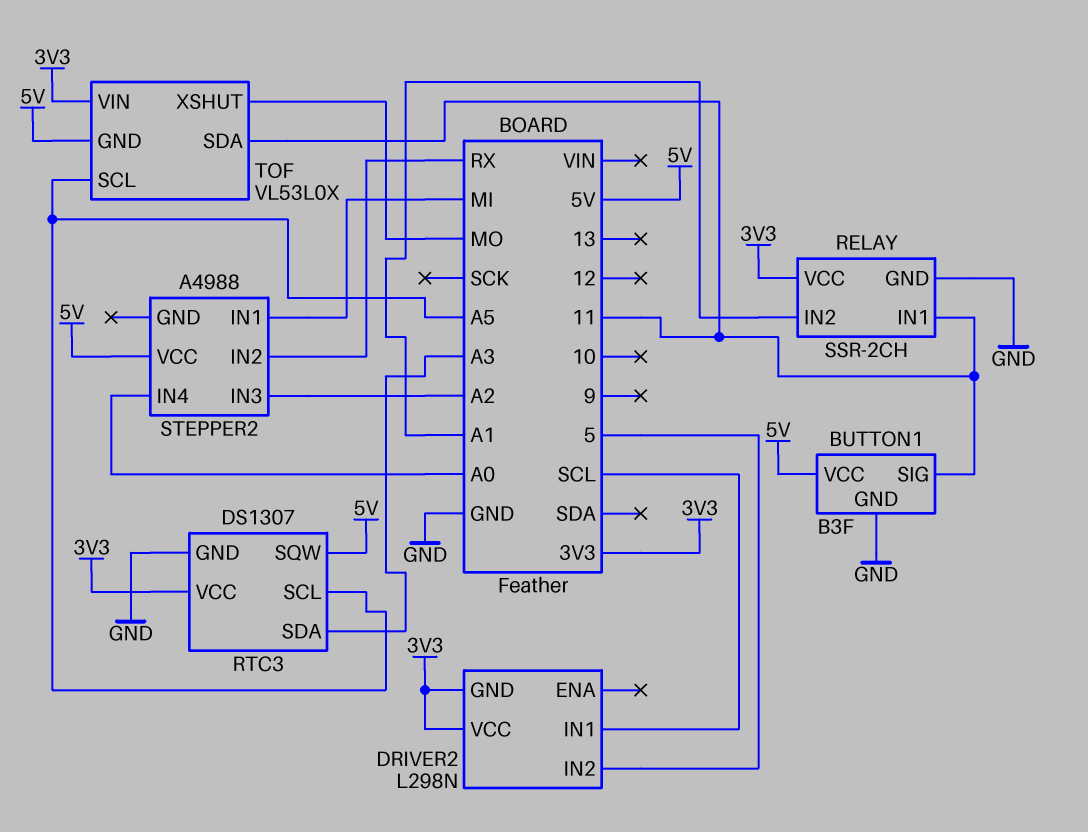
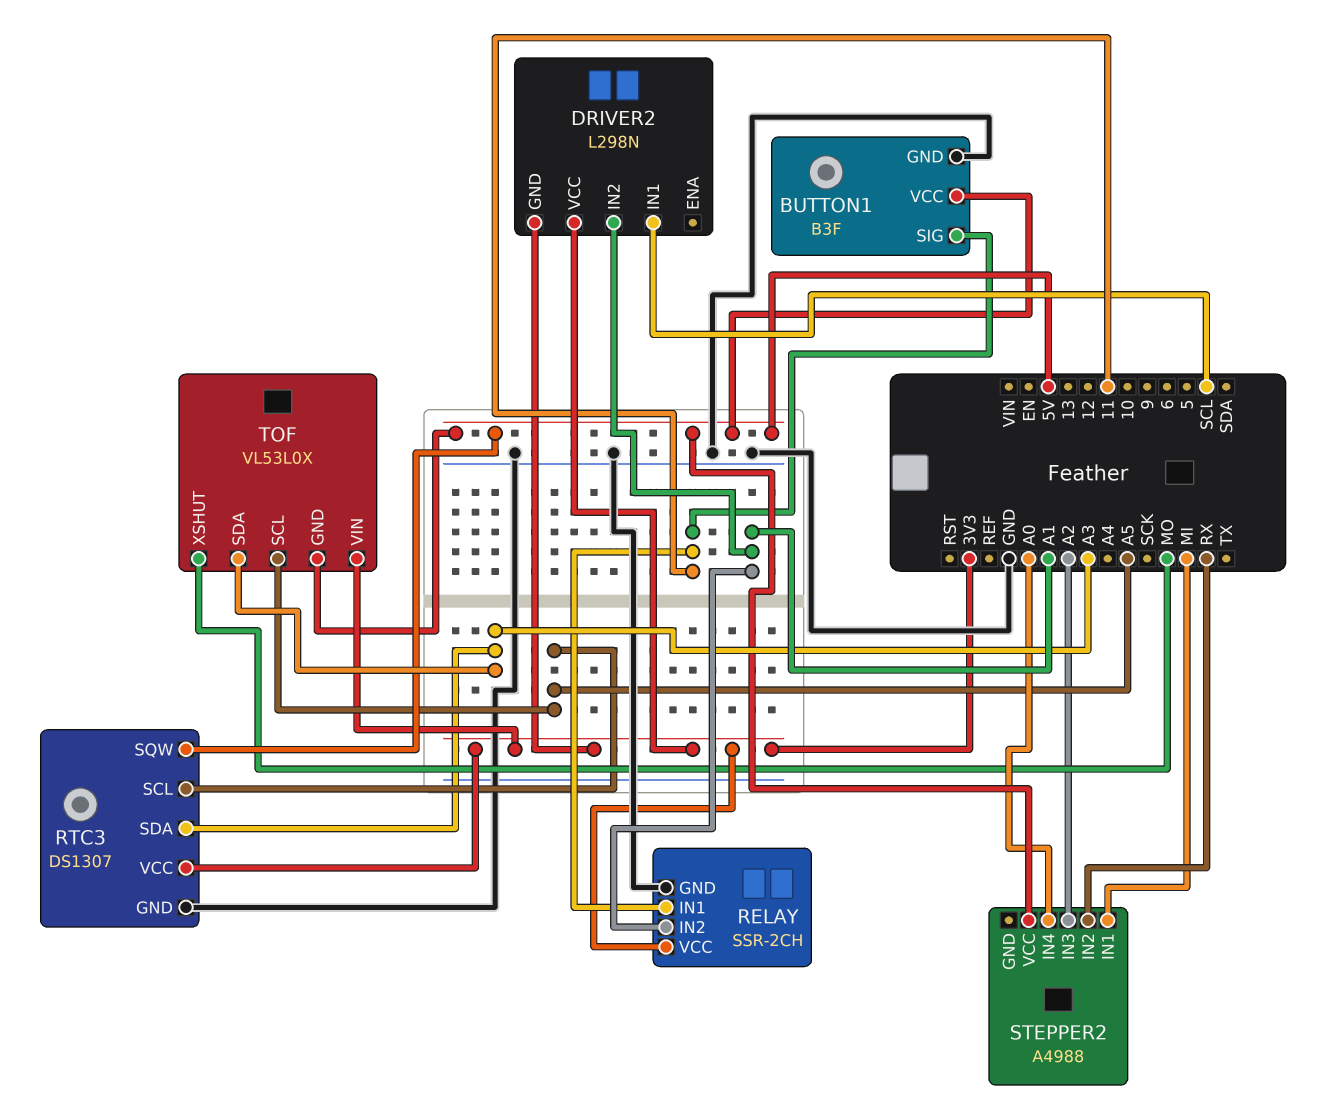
DRIVER2 pin IN2: 5 -> A1
TOF pin SDA: 11 -> A3

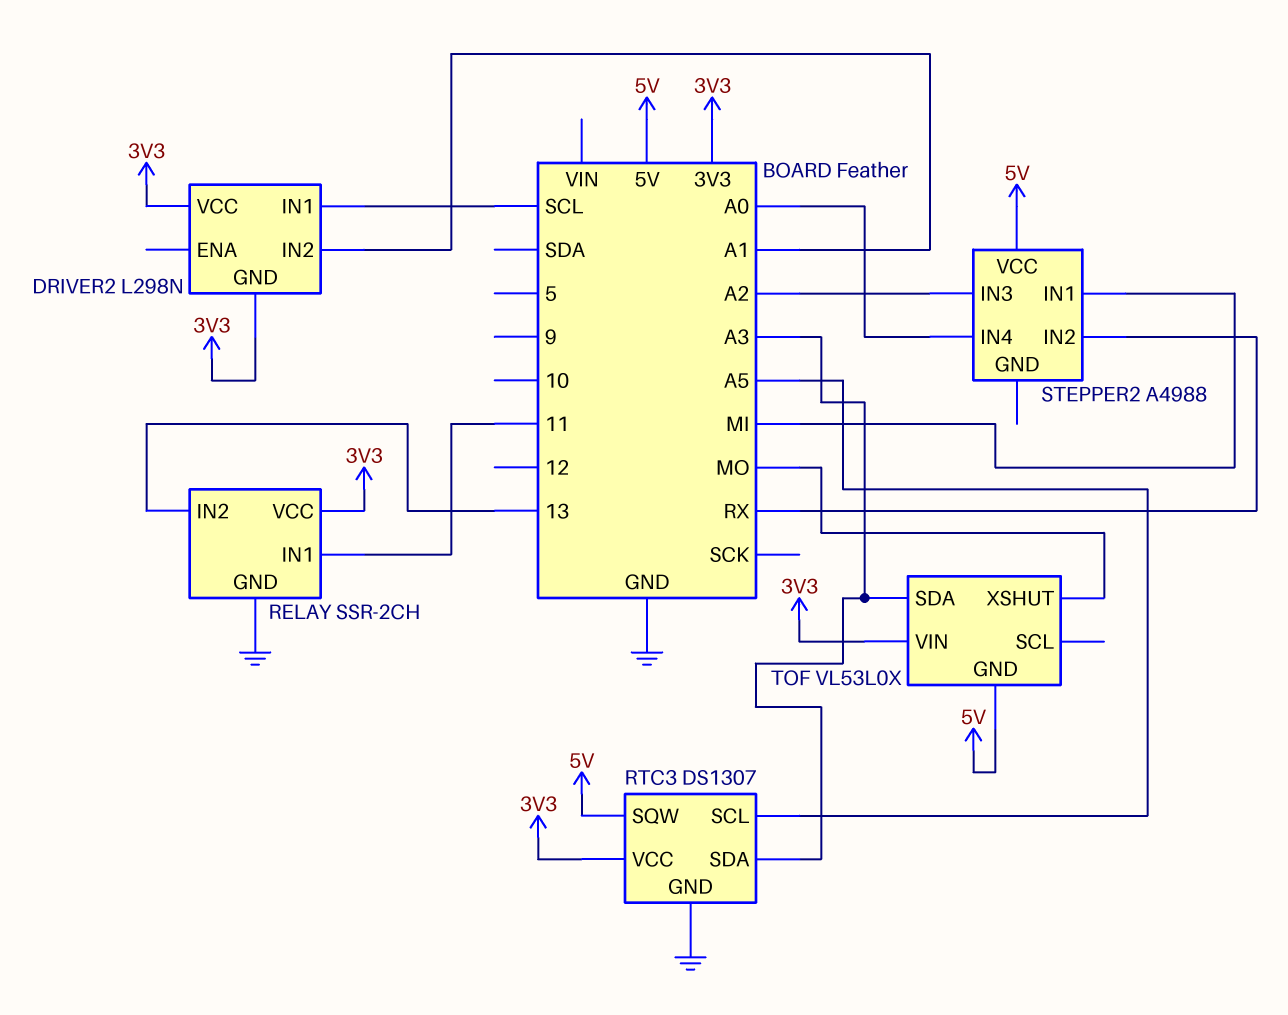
BUTTON1: B3F -> none
BUTTON1 pin GND: GND -> none
BUTTON1 pin SIG: 11 -> none
BUTTON1 pin VCC: 5V -> none
RELAY pin IN2: A1 -> 13
TOF pin SCL: A5 -> none

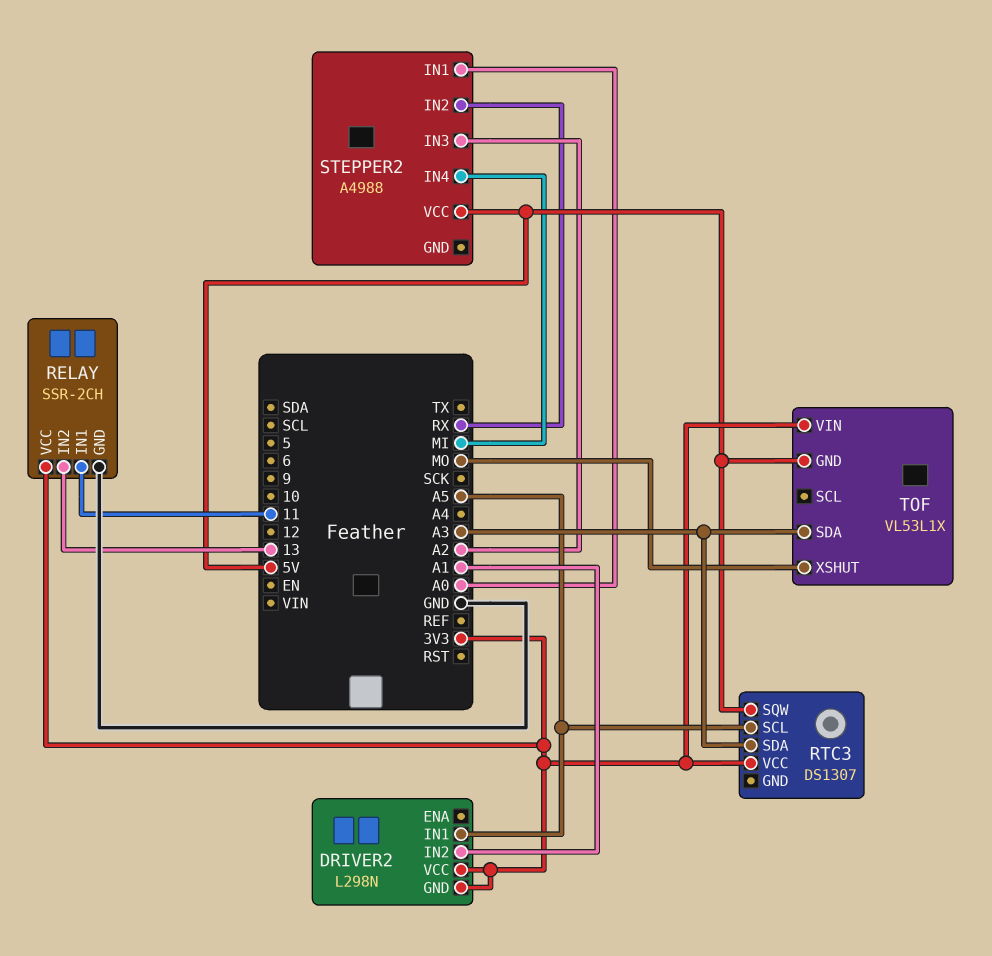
DRIVER2 pin IN1: SCL -> A5
RTC3 pin GND: GND -> none
STEPPER2 pin IN1: MI -> A0
STEPPER2 pin IN4: A0 -> MI
TOF: VL53L0X -> VL53L1X

